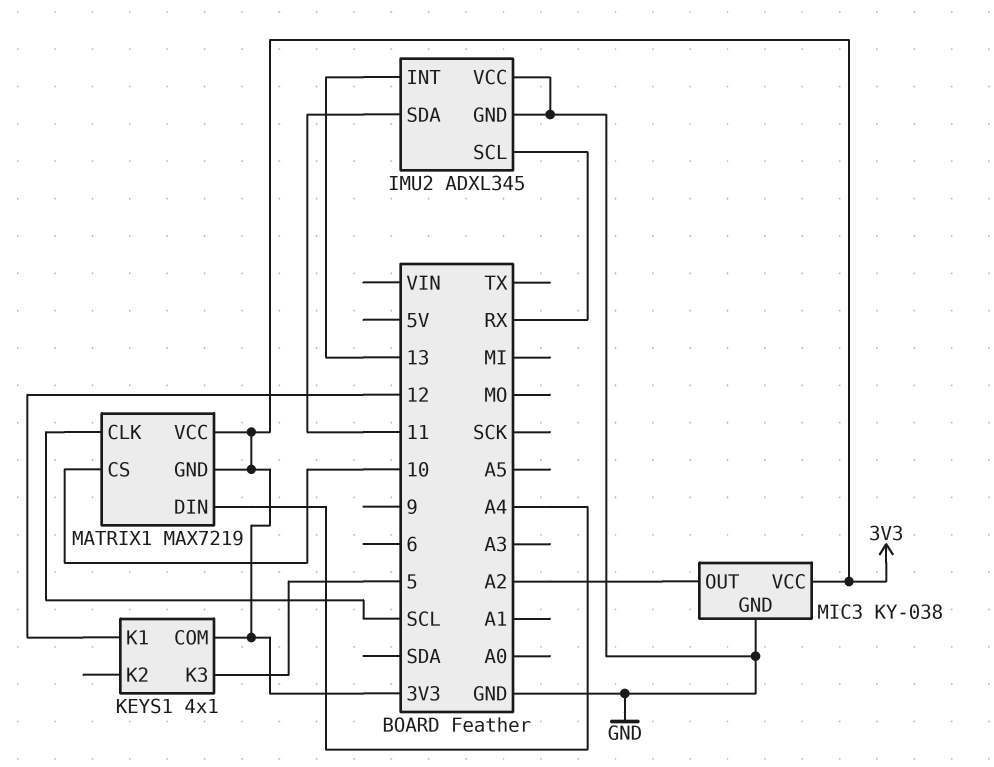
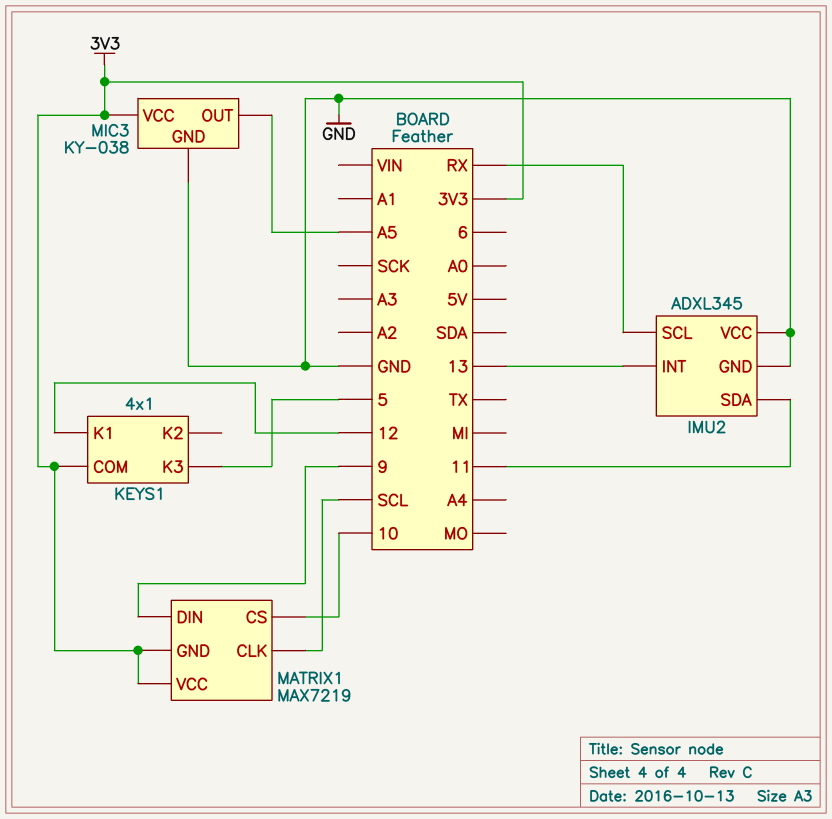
MATRIX1 pin DIN: A4 -> 9
MIC3 pin OUT: A2 -> A5

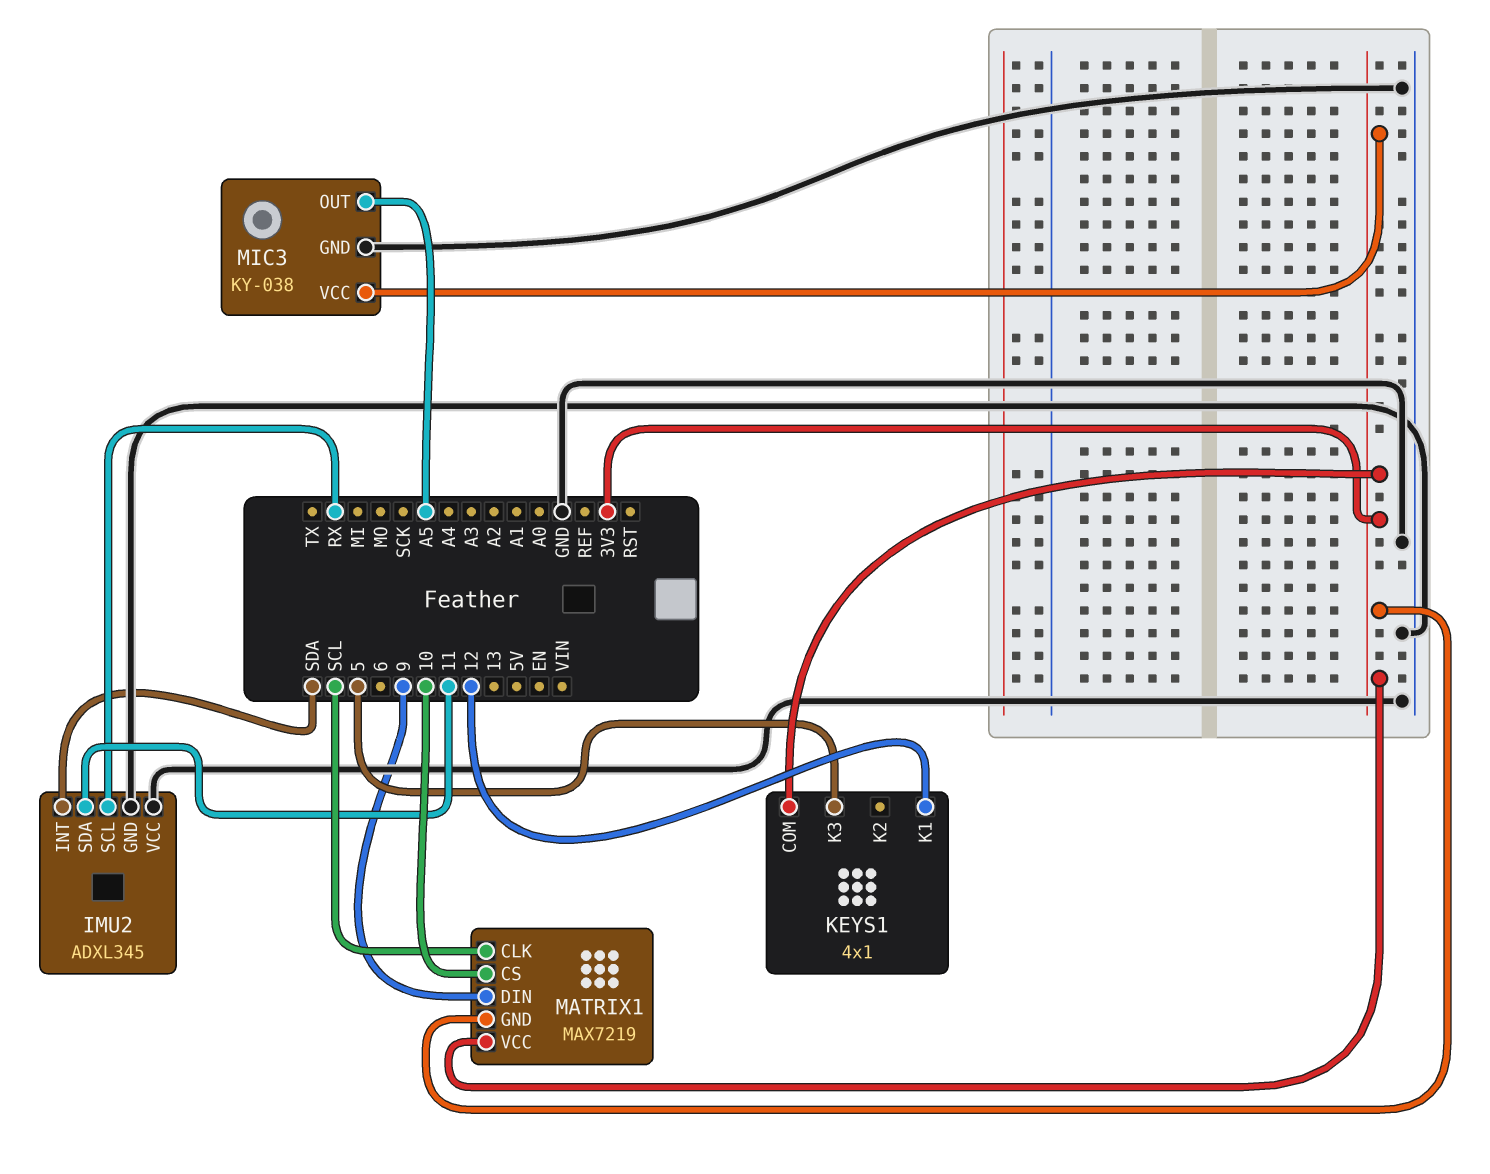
IMU2 pin INT: 13 -> SDA

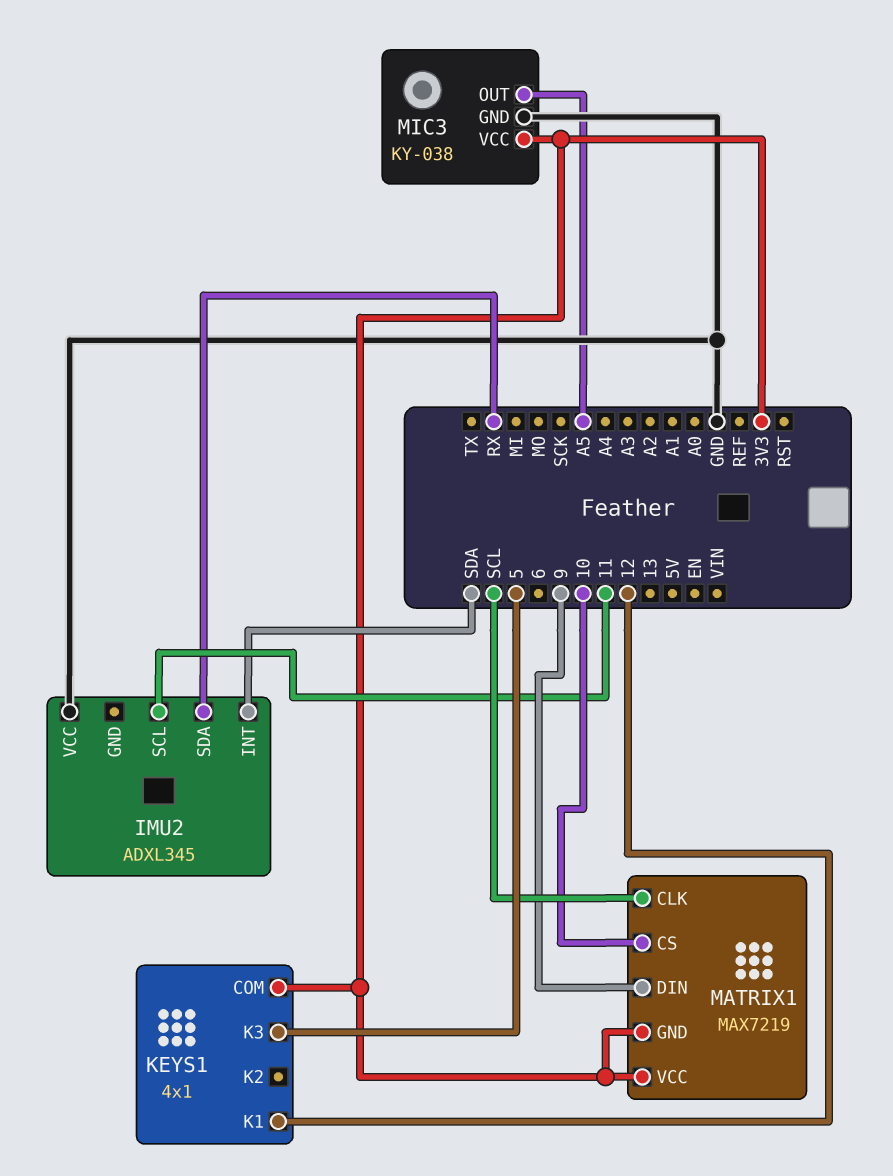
IMU2 pin GND: GND -> none
IMU2 pin SCL: RX -> 11
IMU2 pin SDA: 11 -> RX

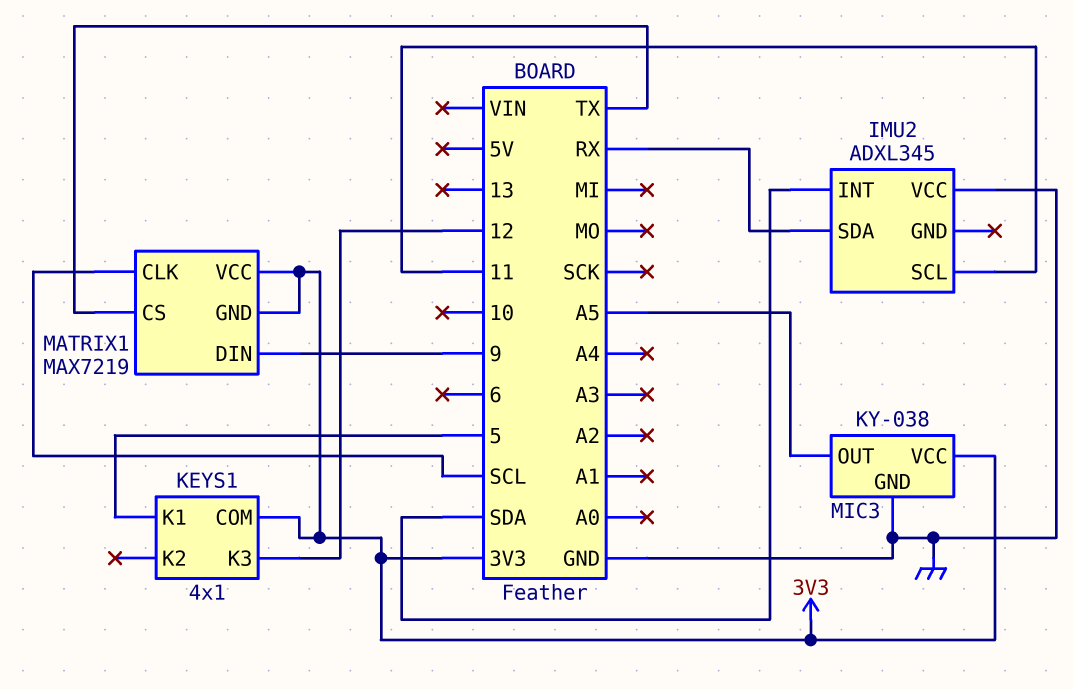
KEYS1 pin K1: 12 -> 5
KEYS1 pin K3: 5 -> 12
MATRIX1 pin CS: 10 -> TX

